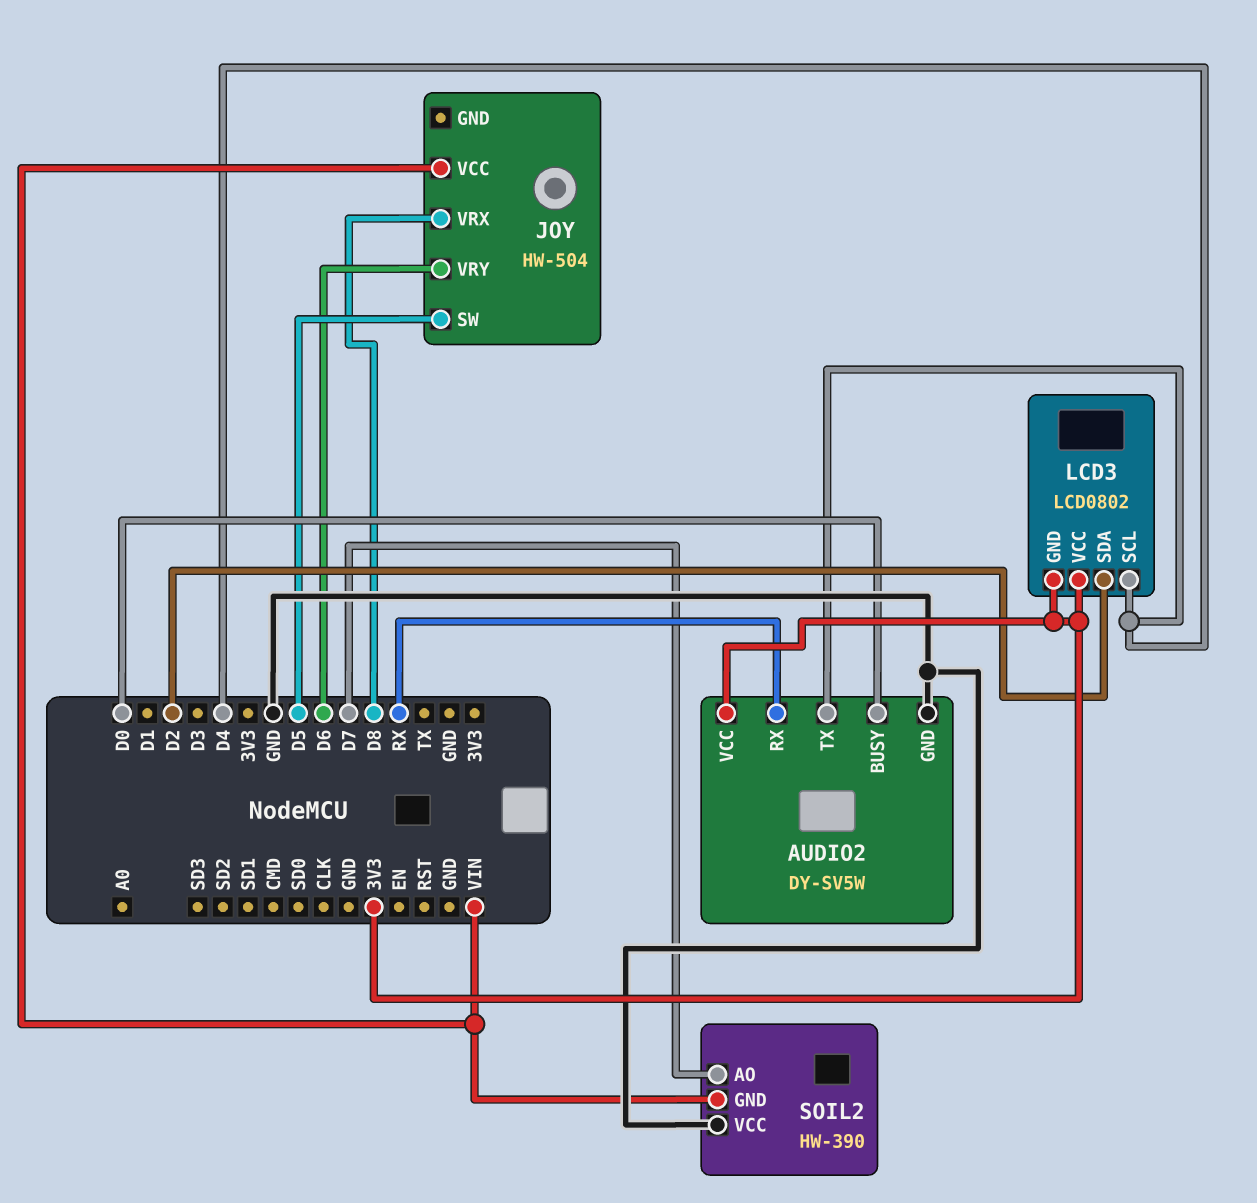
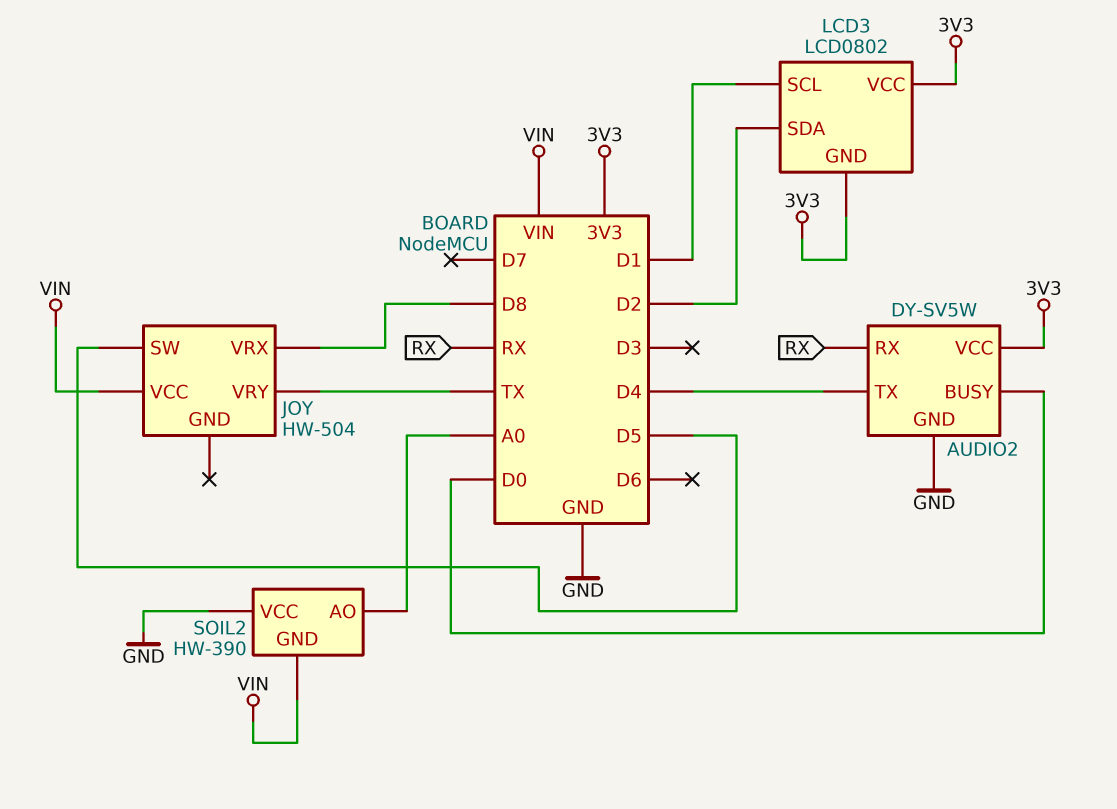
JOY pin VRY: D6 -> TX
LCD3 pin SCL: D4 -> D1
SOIL2 pin AO: D7 -> A0

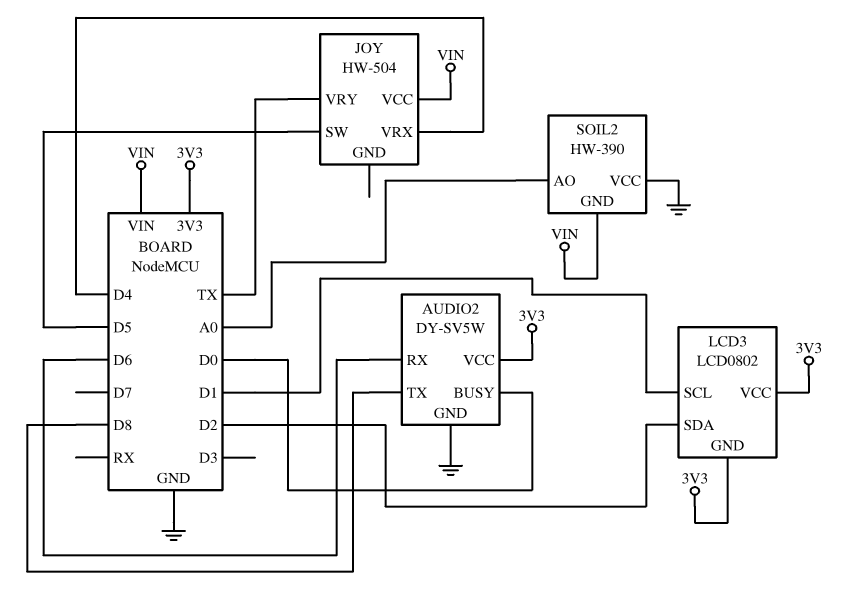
AUDIO2 pin RX: RX -> D6
AUDIO2 pin TX: D4 -> D8
JOY pin VRX: D8 -> D4

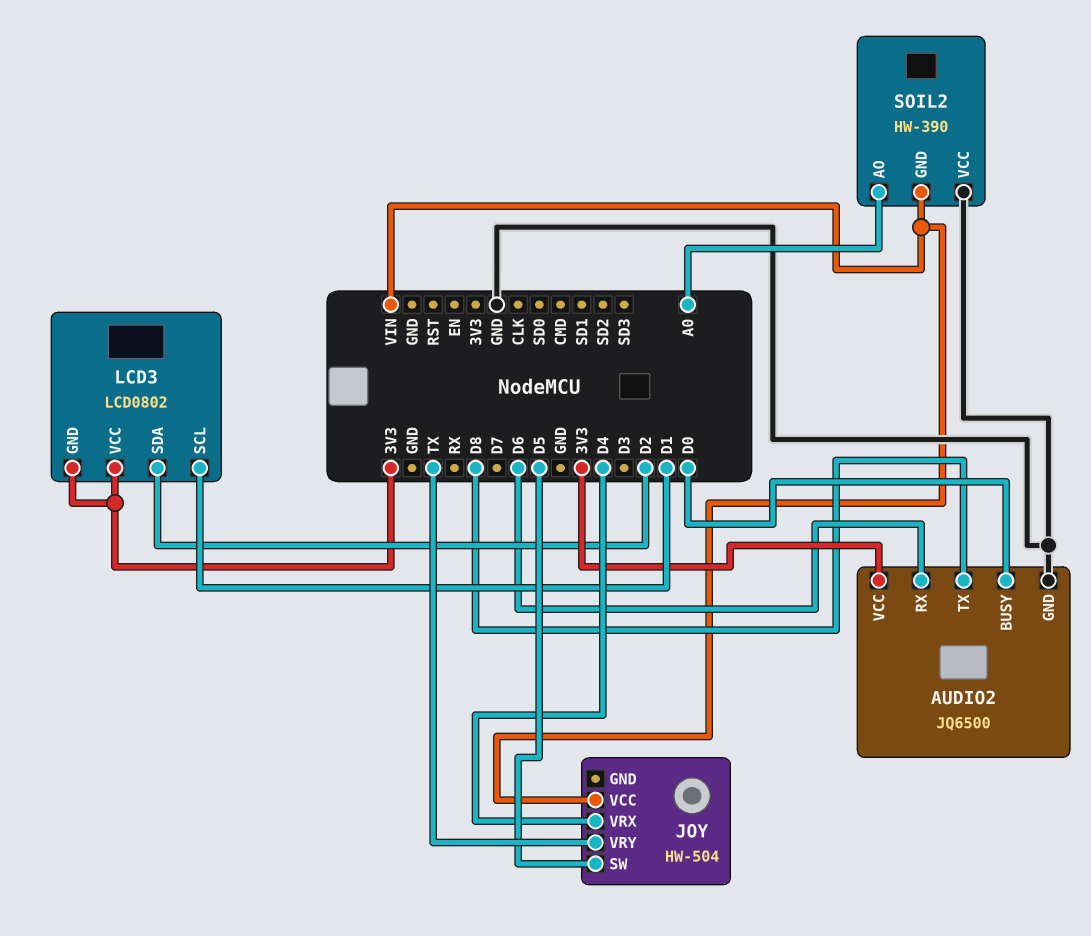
AUDIO2: DY-SV5W -> JQ6500

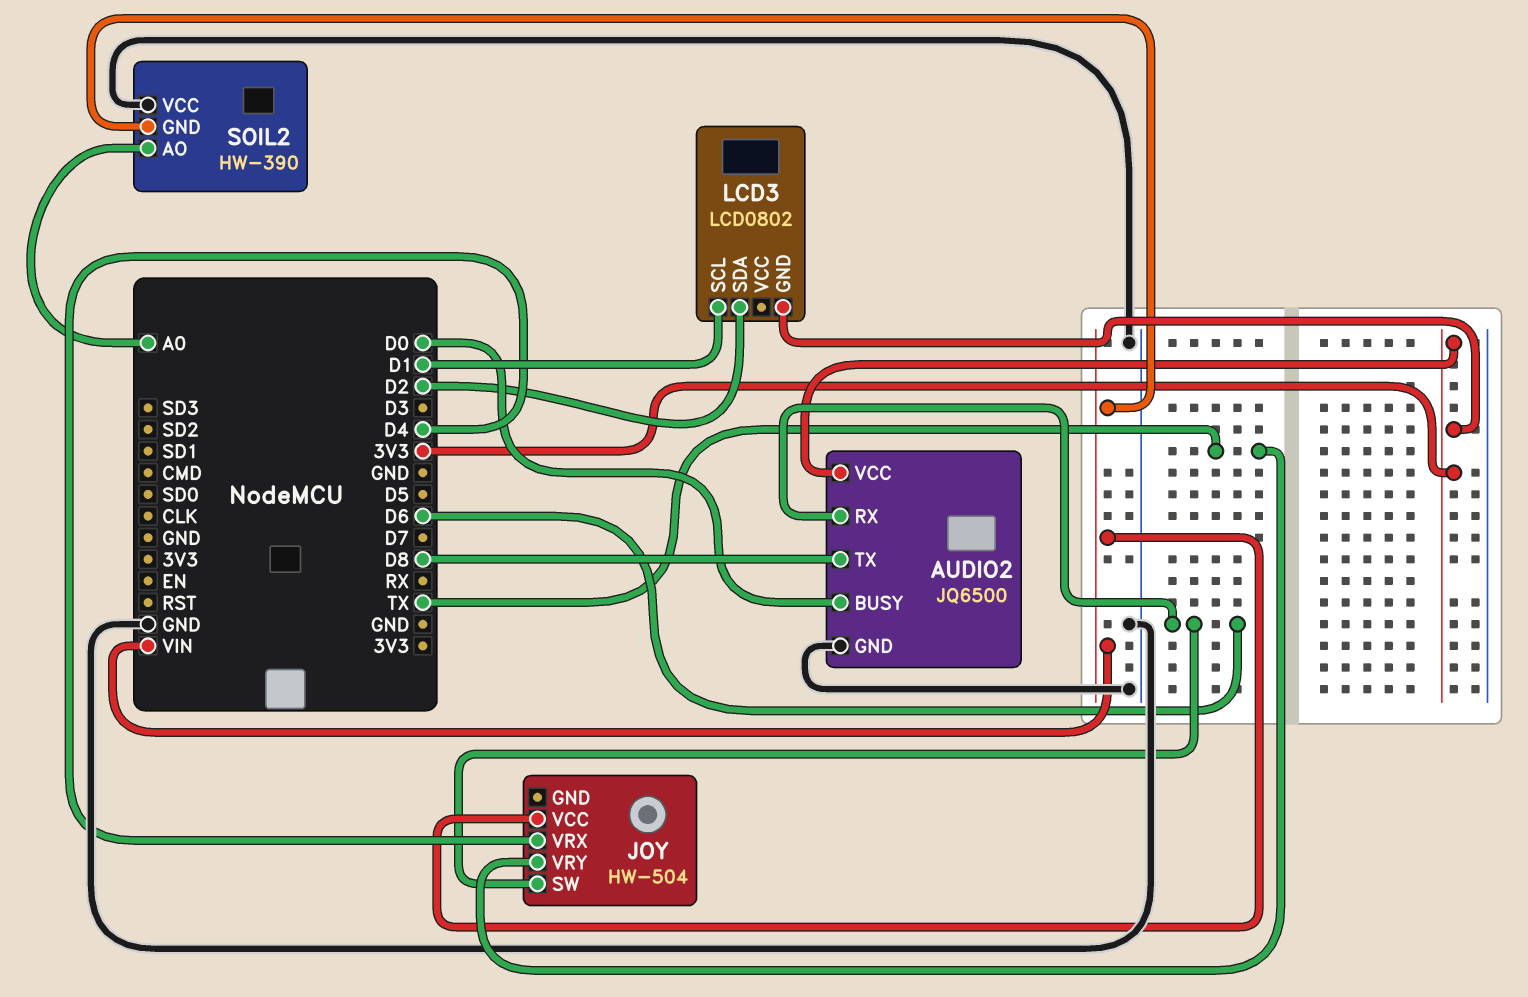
JOY pin SW: D5 -> D6
LCD3 pin VCC: 3V3 -> none

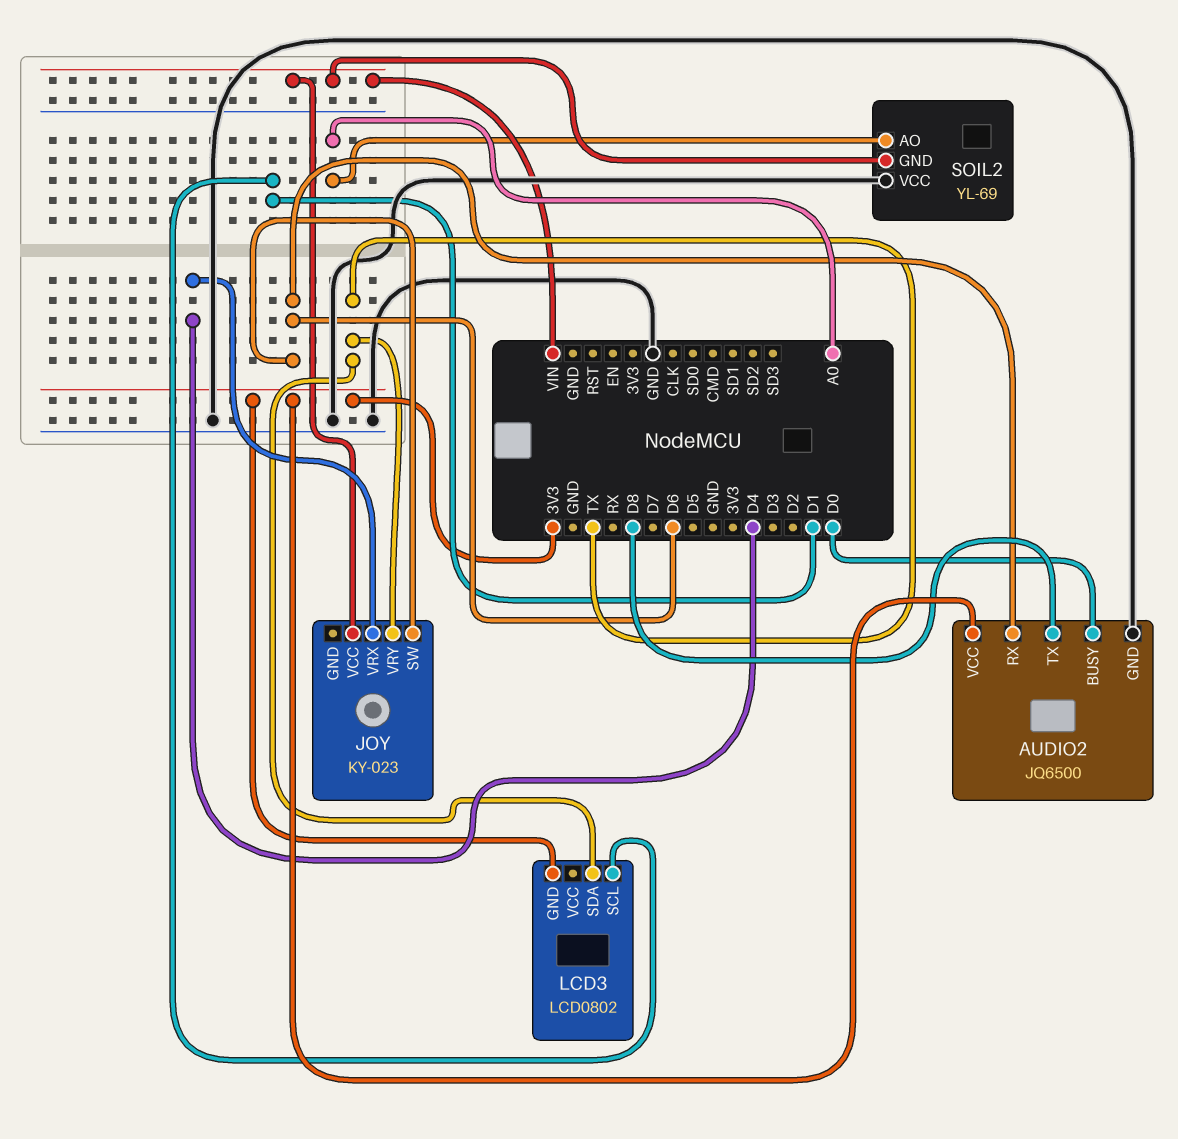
JOY: HW-504 -> KY-023
LCD3 pin SDA: D2 -> TX
SOIL2: HW-390 -> YL-69

